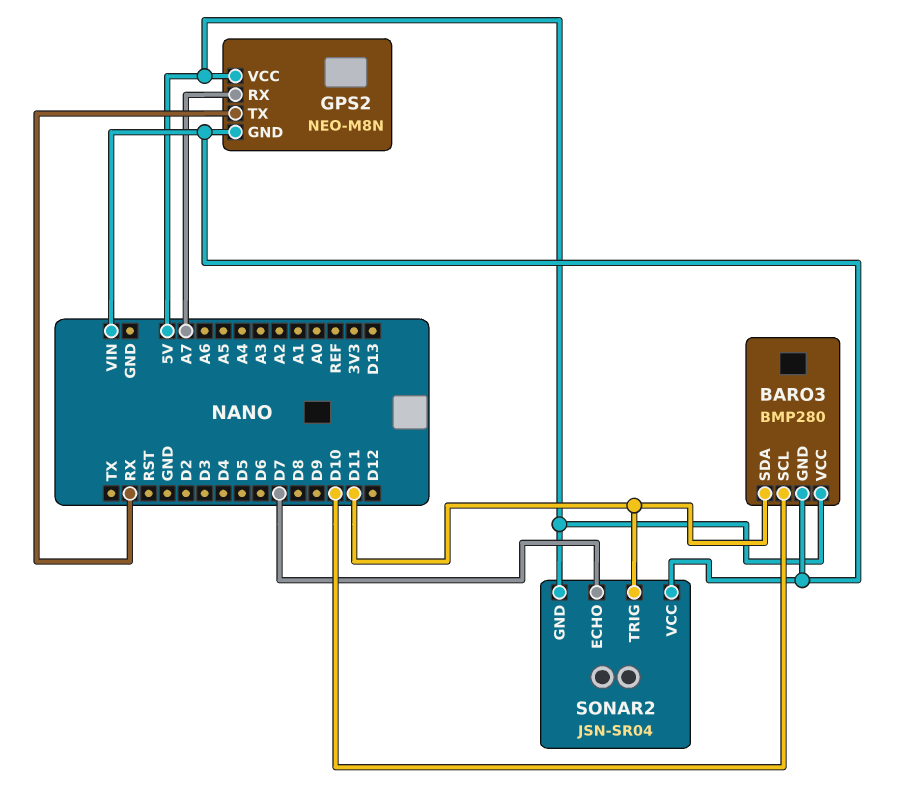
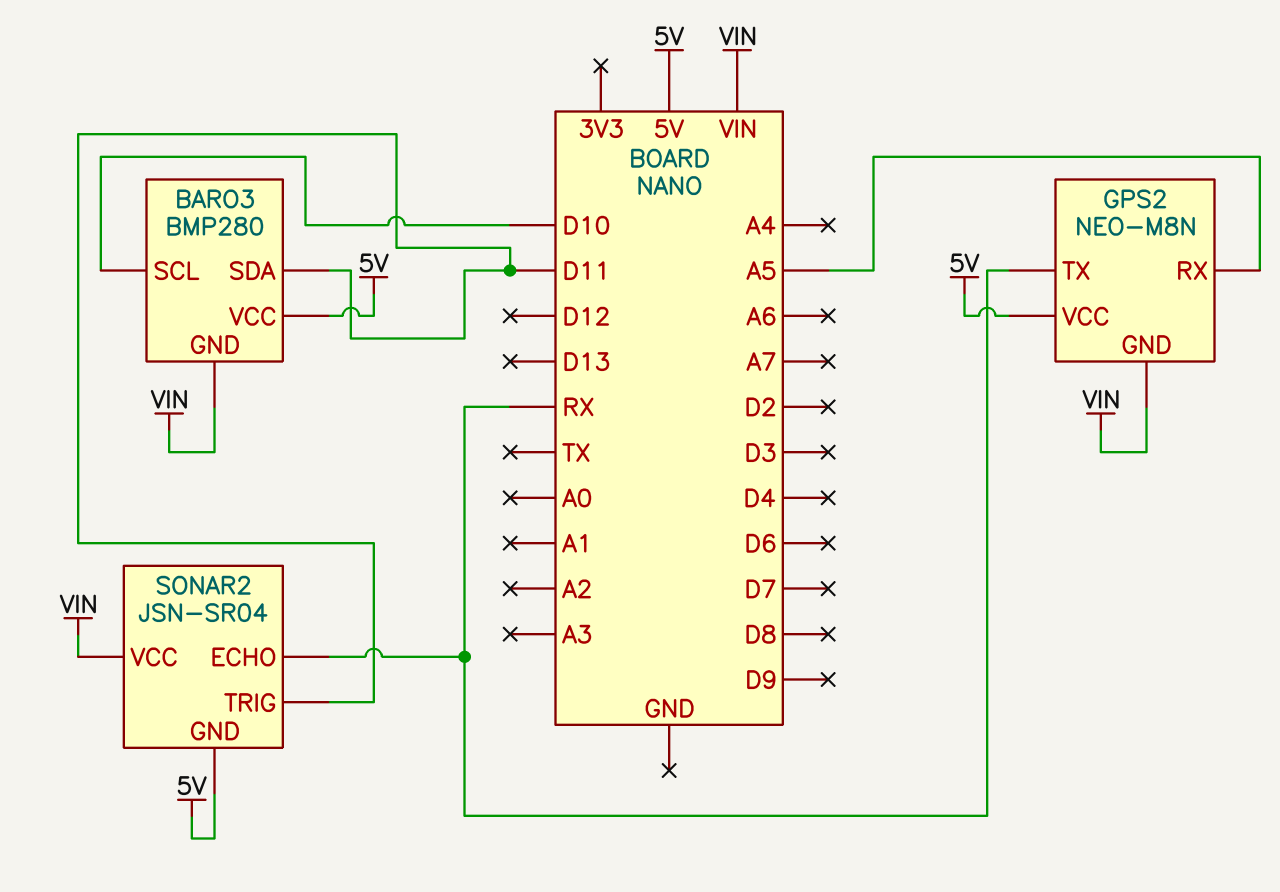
GPS2 pin RX: A7 -> A5
SONAR2 pin ECHO: D7 -> RX

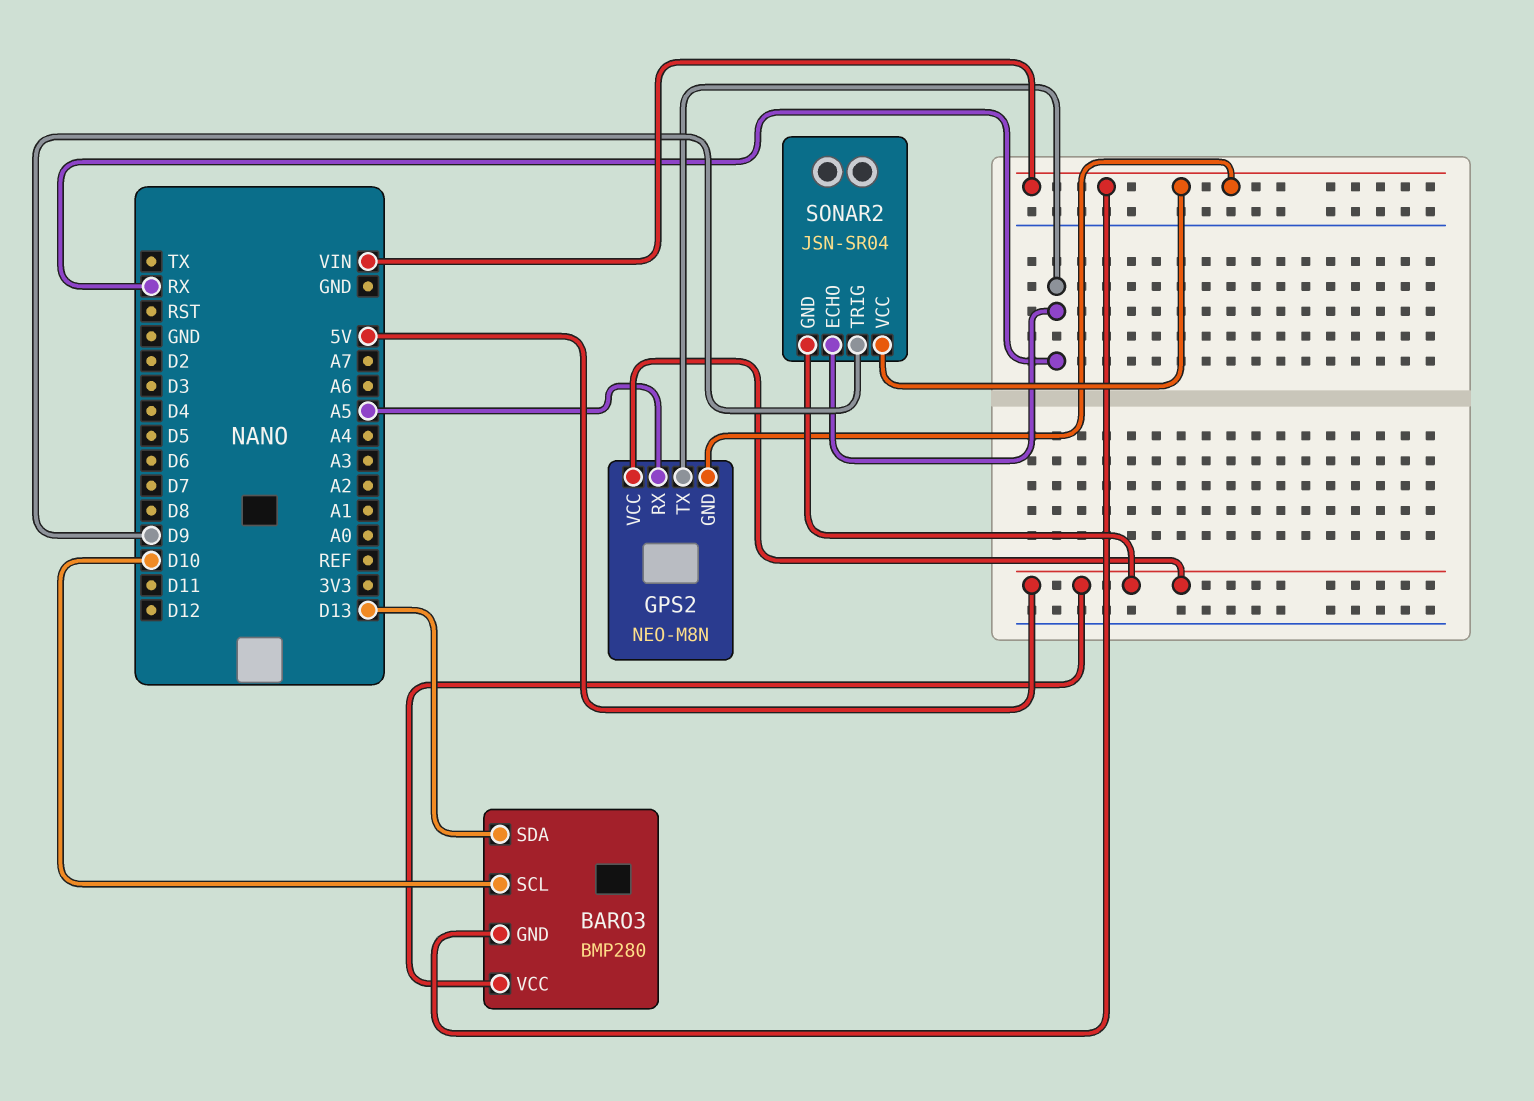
BARO3 pin SDA: D11 -> D13
SONAR2 pin TRIG: D11 -> D9

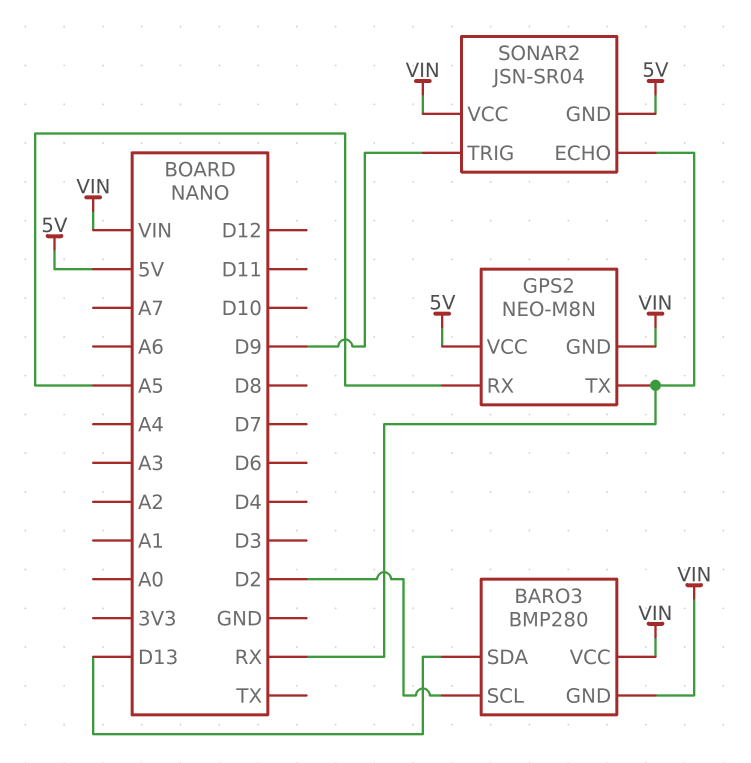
BARO3 pin SCL: D10 -> D2
BARO3 pin VCC: 5V -> VIN

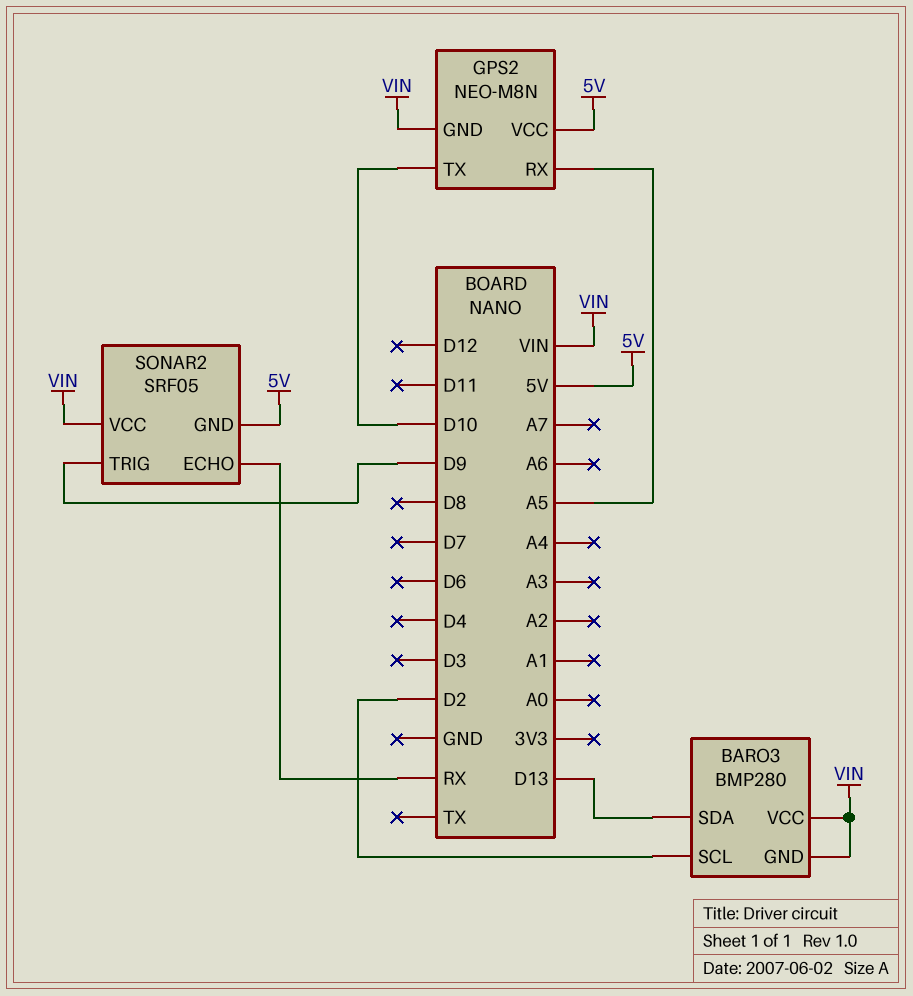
GPS2 pin TX: RX -> D10
SONAR2: JSN-SR04 -> SRF05

